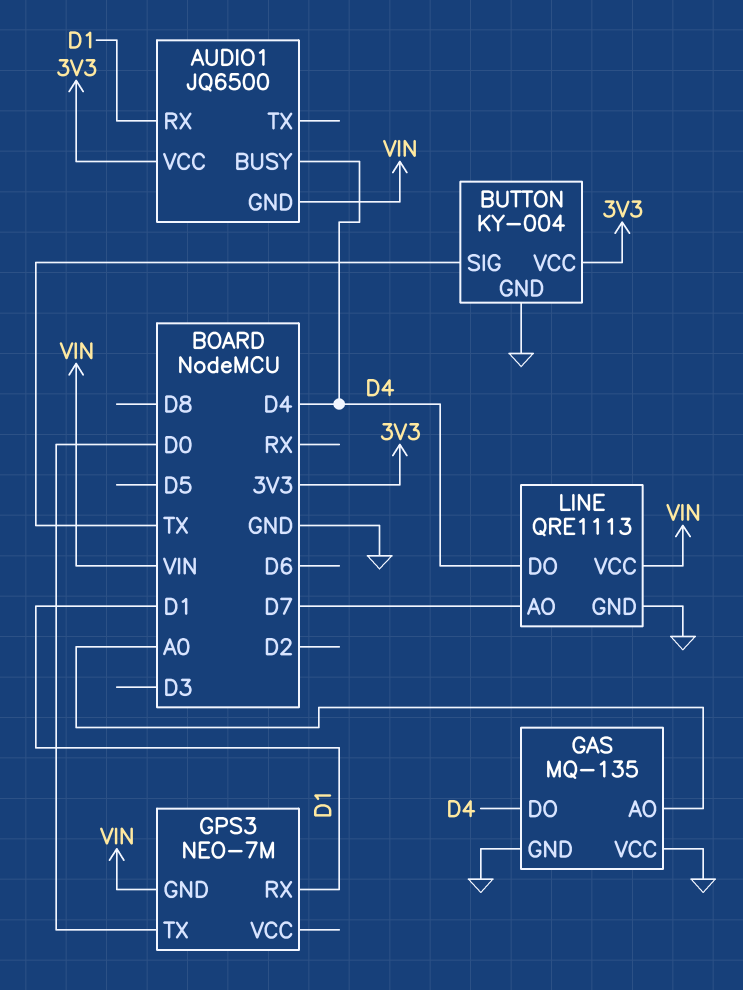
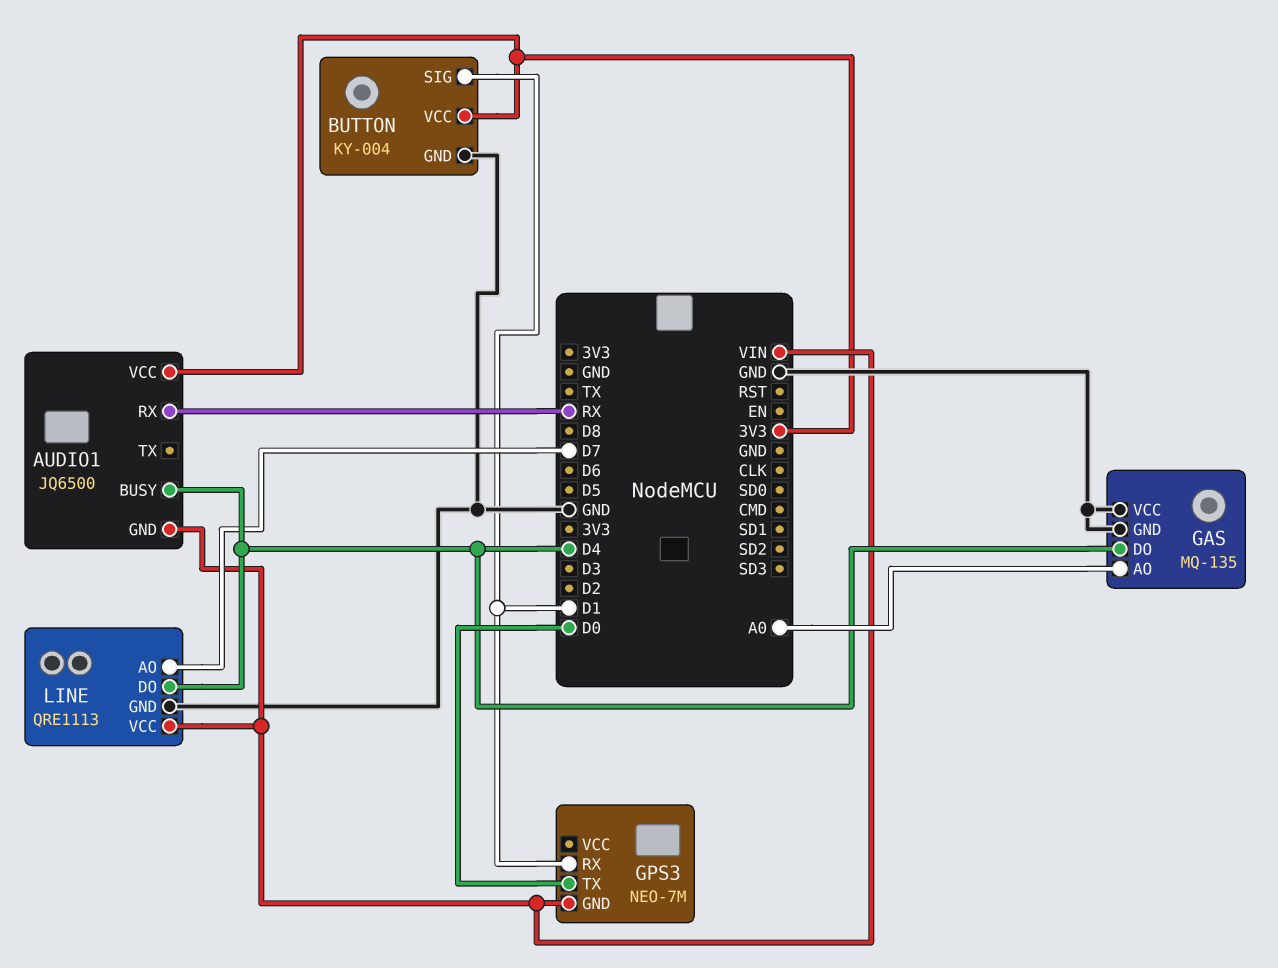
AUDIO1 pin RX: D1 -> RX
BUTTON pin SIG: TX -> D1

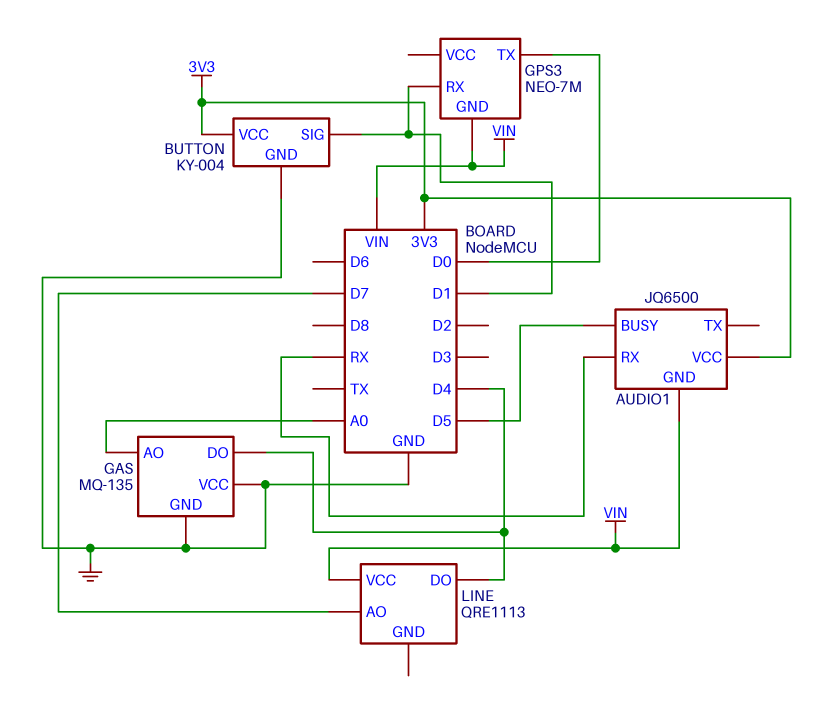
AUDIO1 pin BUSY: D4 -> D5
LINE pin GND: GND -> none

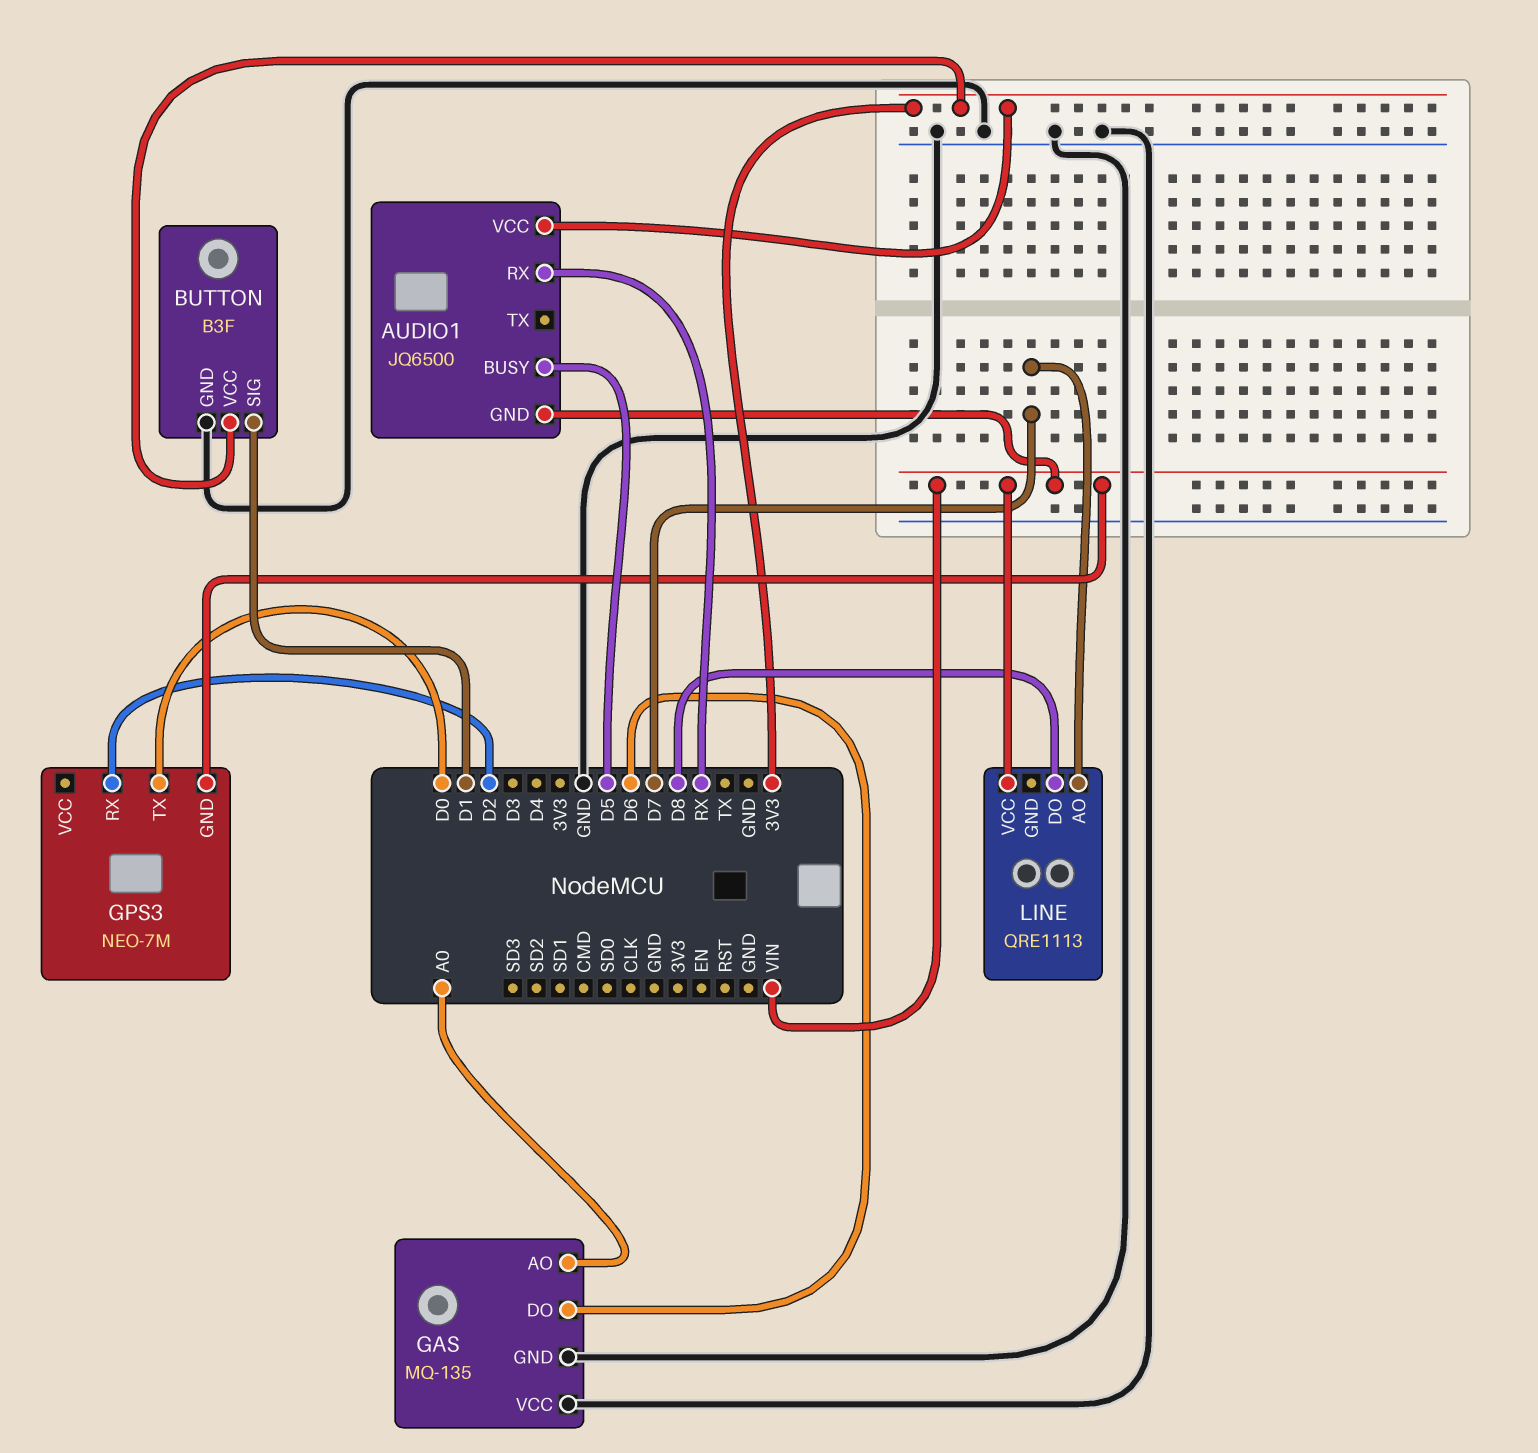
BUTTON: KY-004 -> B3F
GAS pin DO: D4 -> D6
GPS3 pin RX: D1 -> D2
LINE pin DO: D4 -> D8

